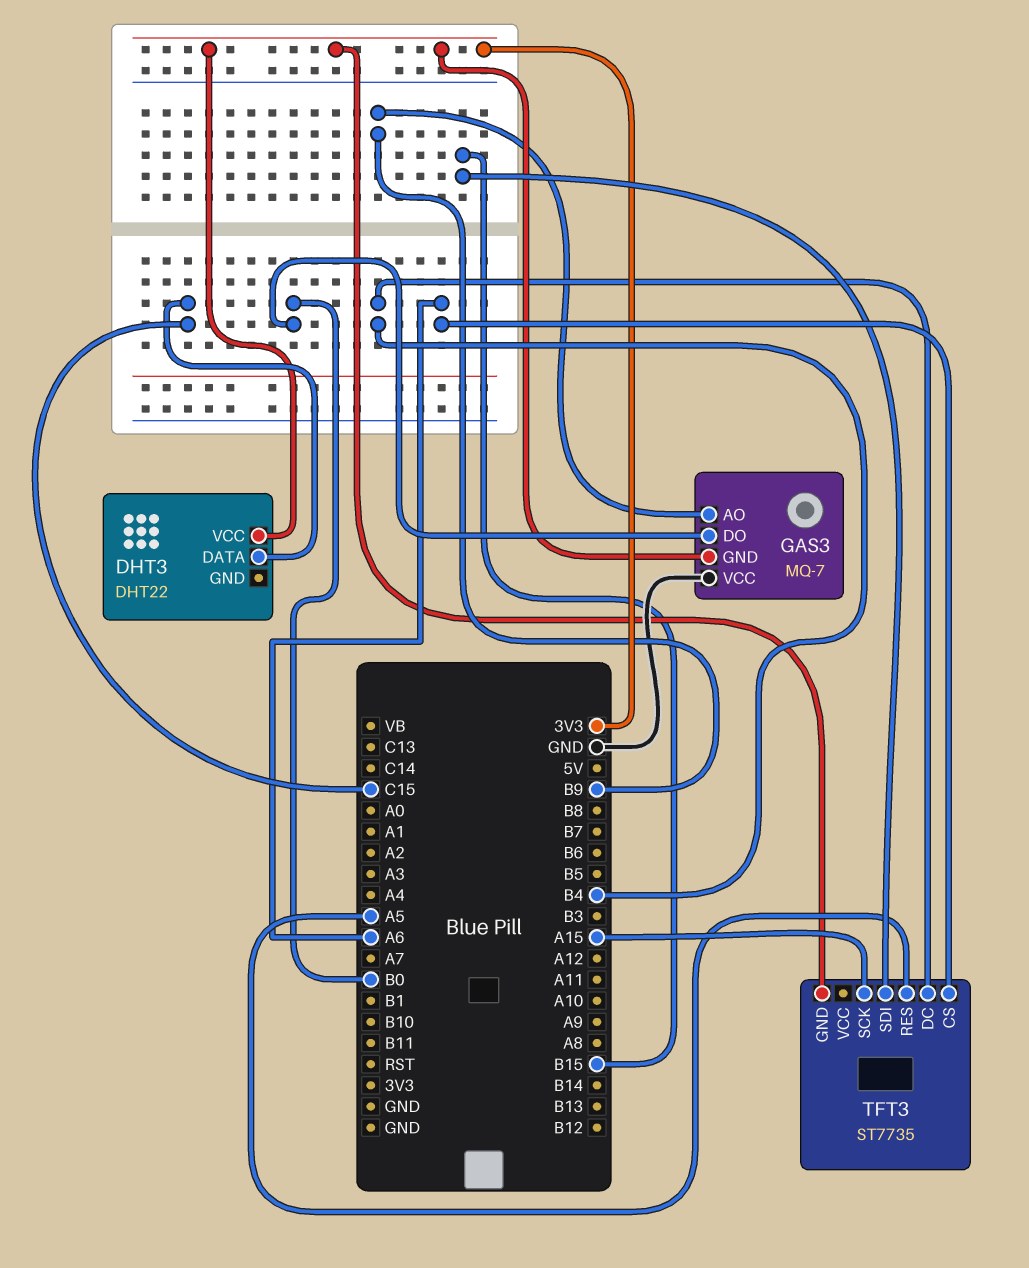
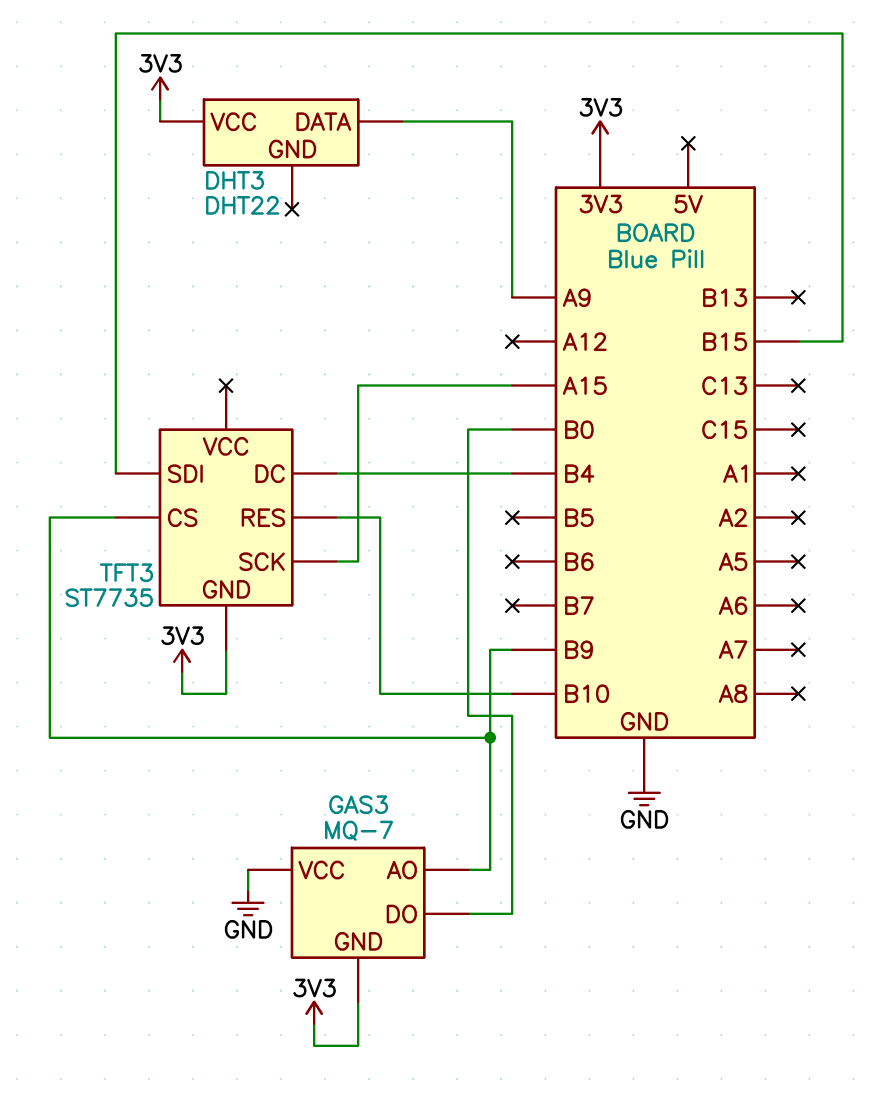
DHT3 pin DATA: C15 -> A9
TFT3 pin CS: A6 -> B9
TFT3 pin RES: A5 -> B10

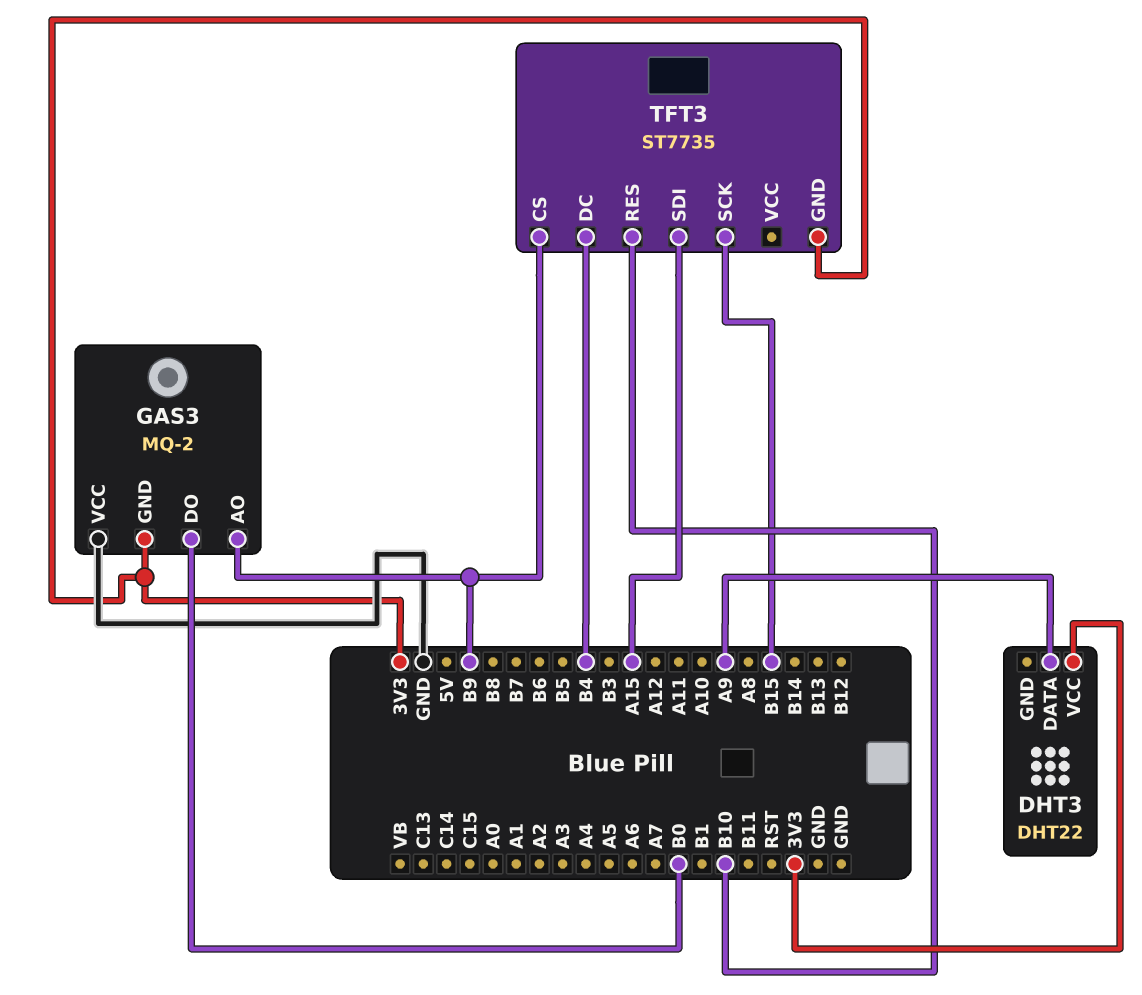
GAS3: MQ-7 -> MQ-2
TFT3 pin SCK: A15 -> B15
TFT3 pin SDI: B15 -> A15

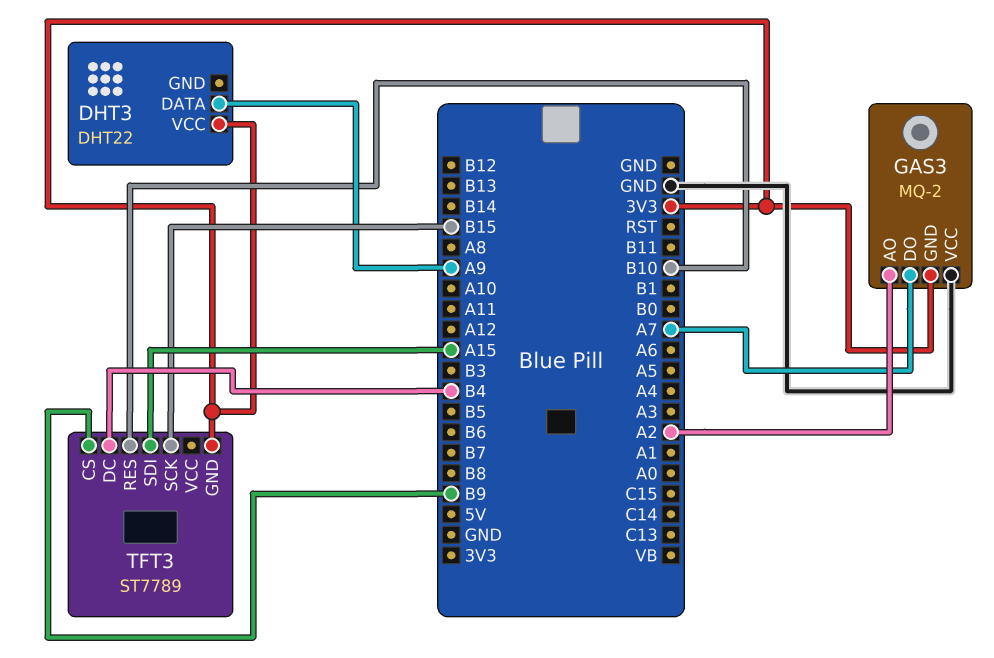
GAS3 pin AO: B9 -> A2
GAS3 pin DO: B0 -> A7
TFT3: ST7735 -> ST7789

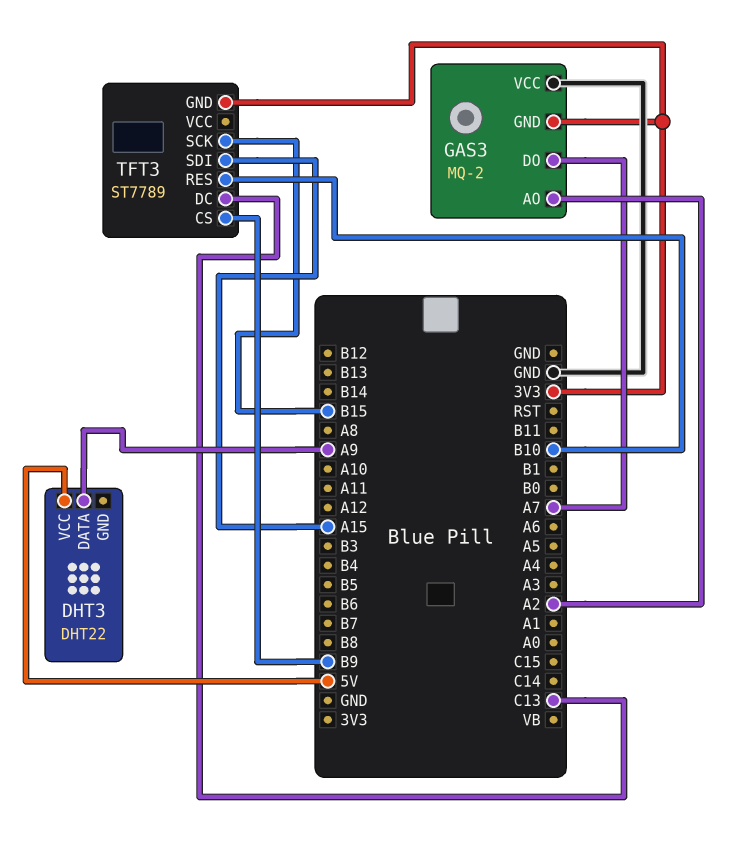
DHT3 pin VCC: 3V3 -> 5V
TFT3 pin DC: B4 -> C13

